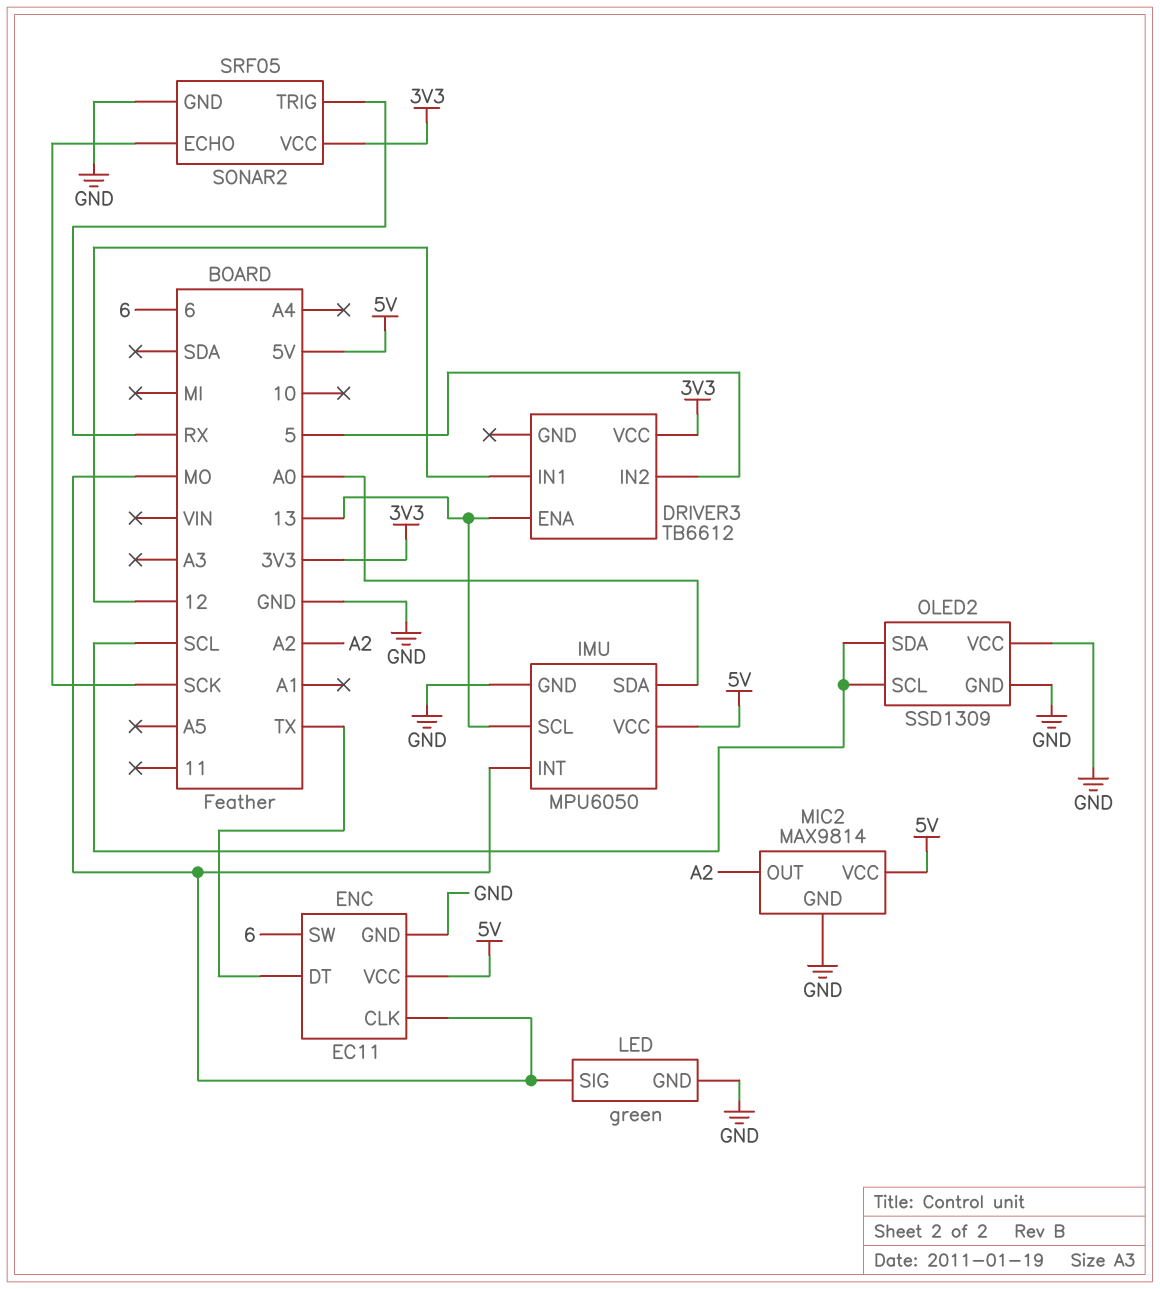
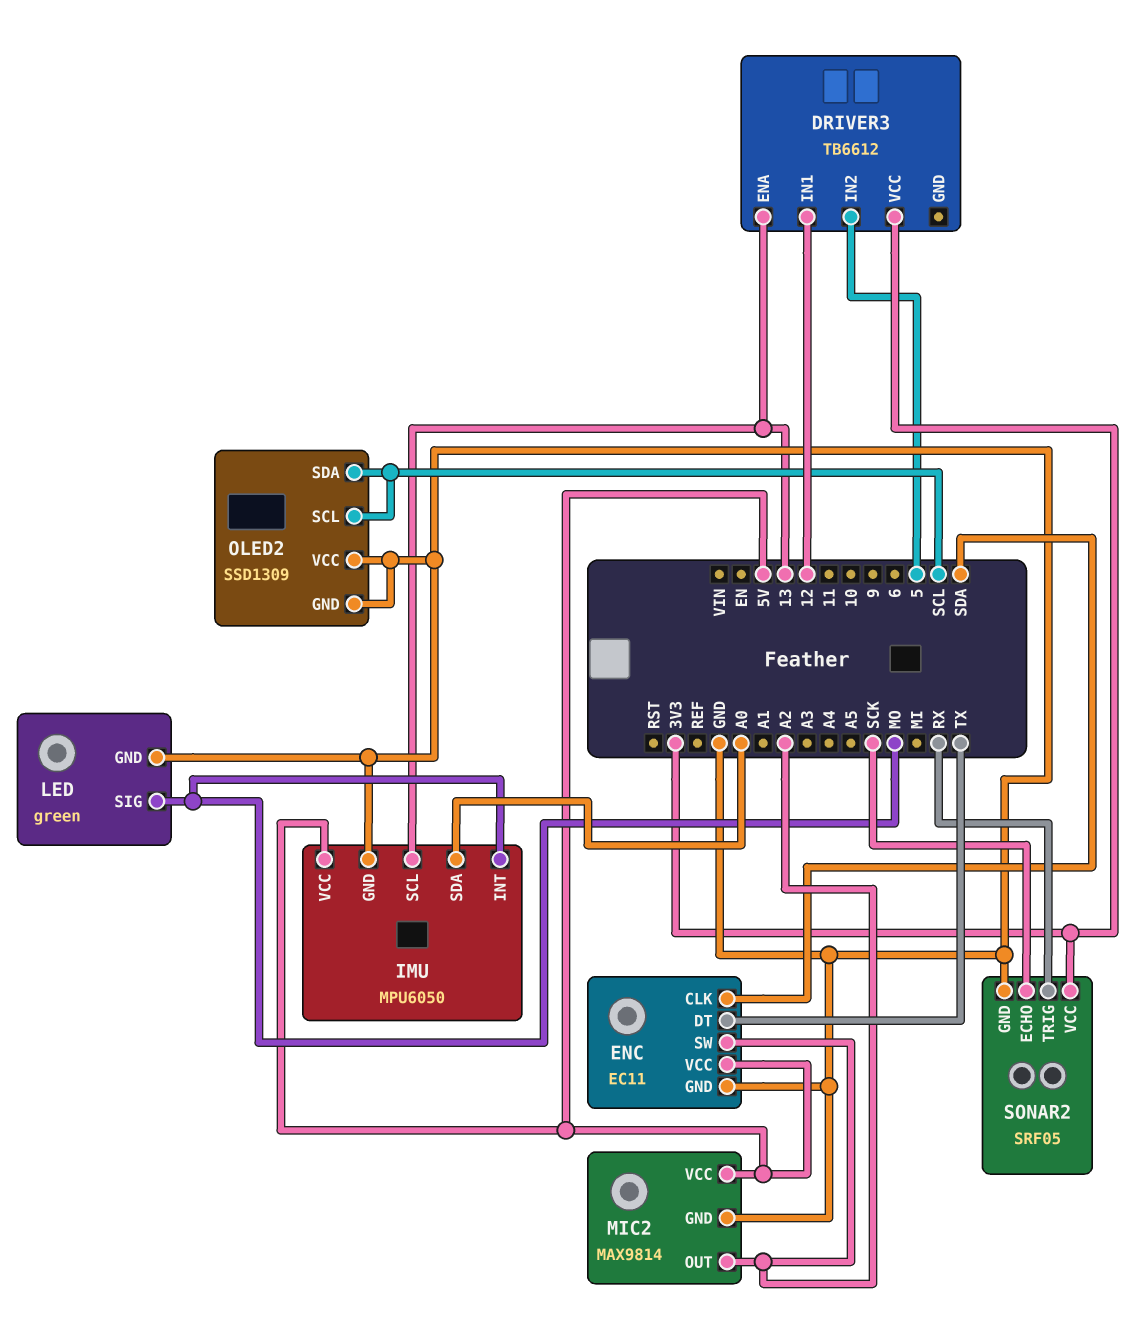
ENC pin CLK: MO -> SDA
ENC pin SW: 6 -> A2

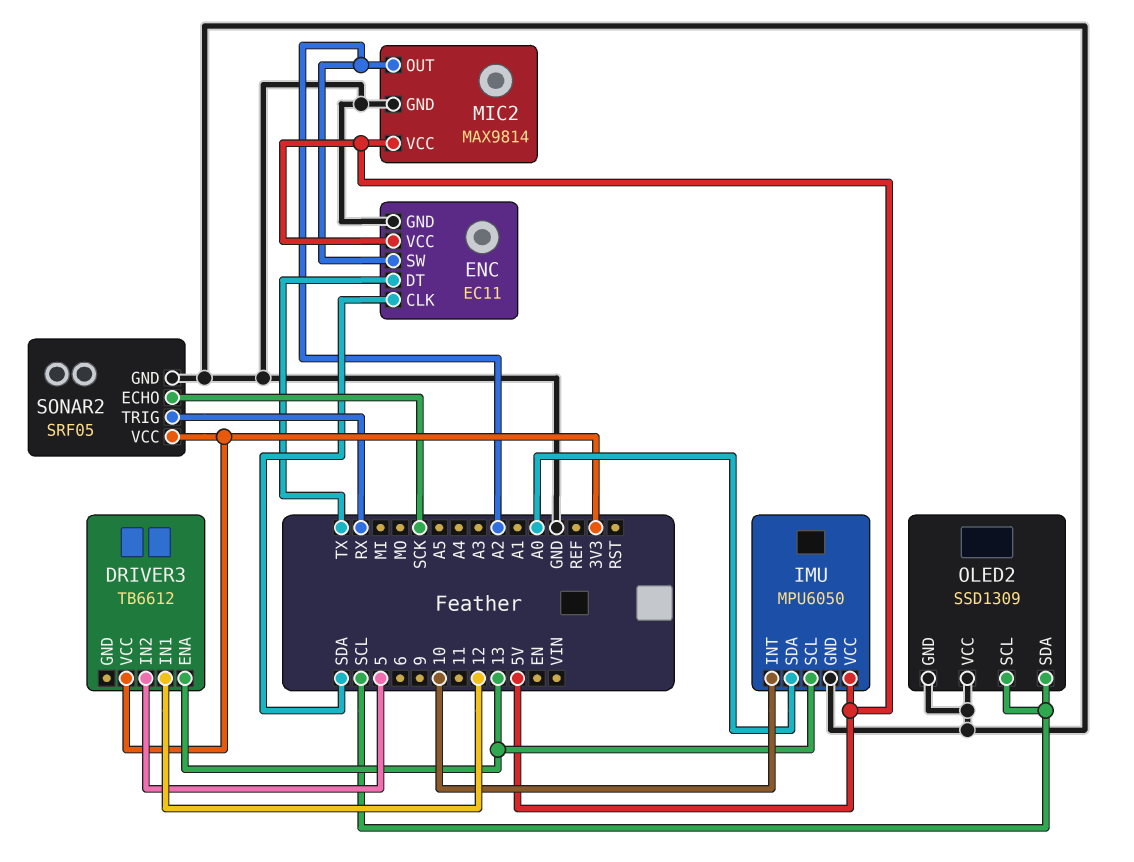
IMU pin INT: MO -> 10
LED: green -> none
LED pin GND: GND -> none
LED pin SIG: MO -> none

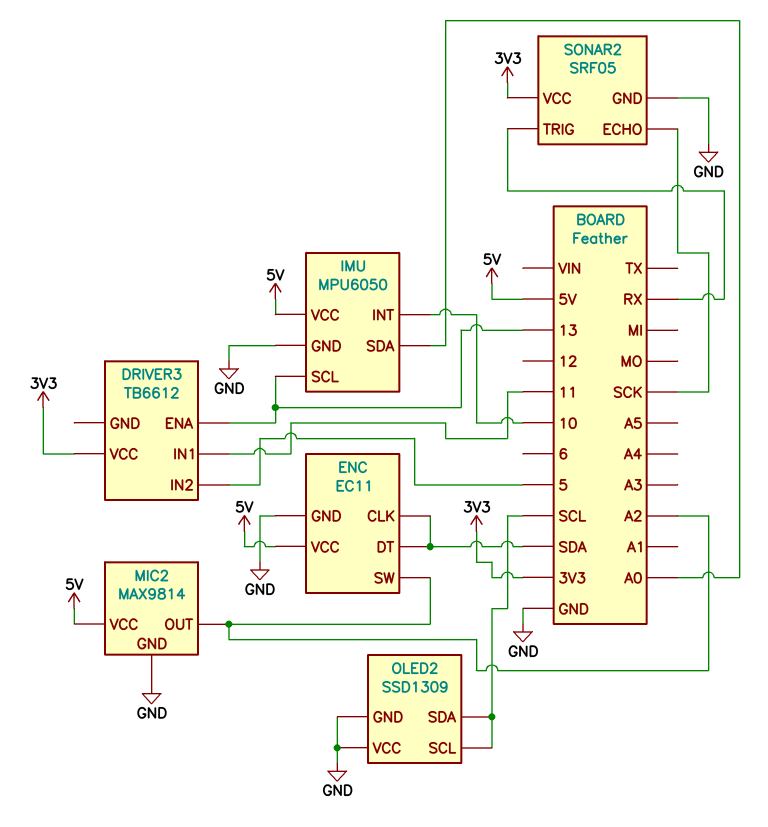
DRIVER3 pin IN1: 12 -> 11
ENC pin DT: TX -> SDA

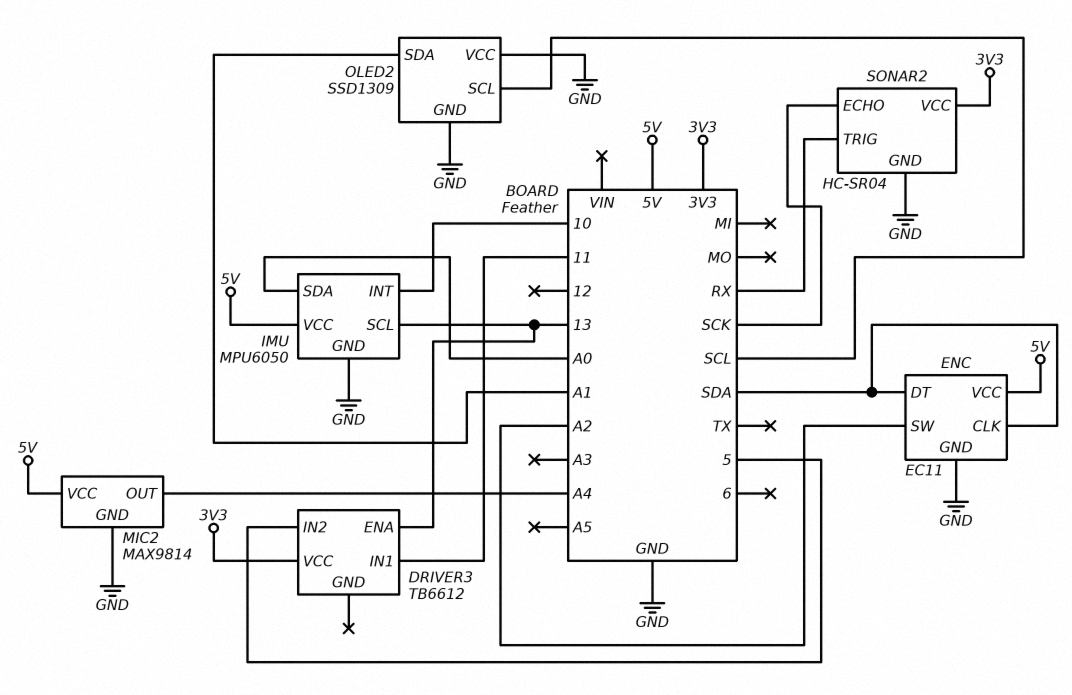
MIC2 pin OUT: A2 -> A4
OLED2 pin SDA: SCL -> A1
SONAR2: SRF05 -> HC-SR04

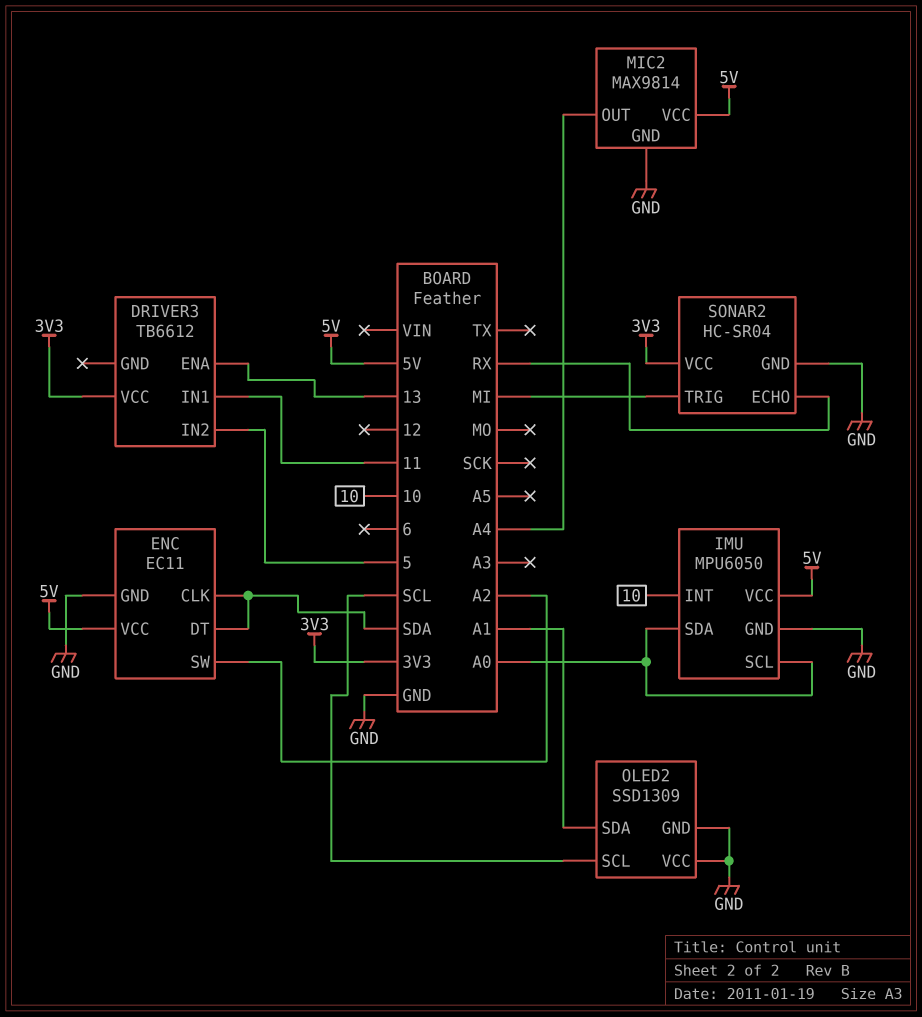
IMU pin SCL: 13 -> A0
SONAR2 pin ECHO: SCK -> RX
SONAR2 pin TRIG: RX -> MI

